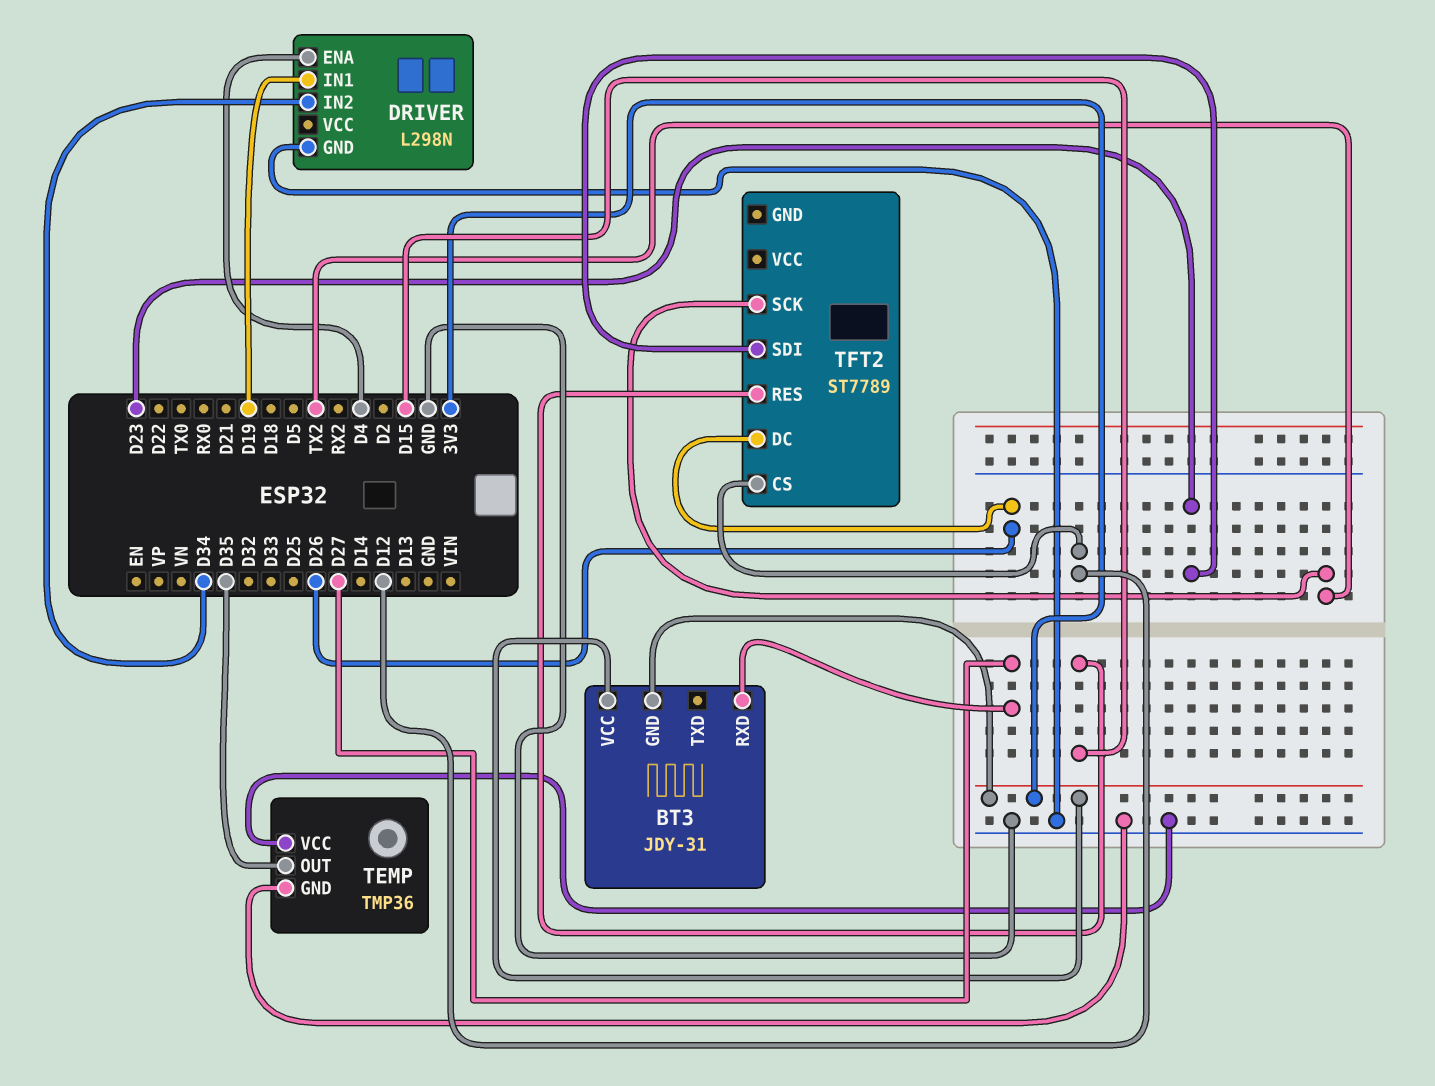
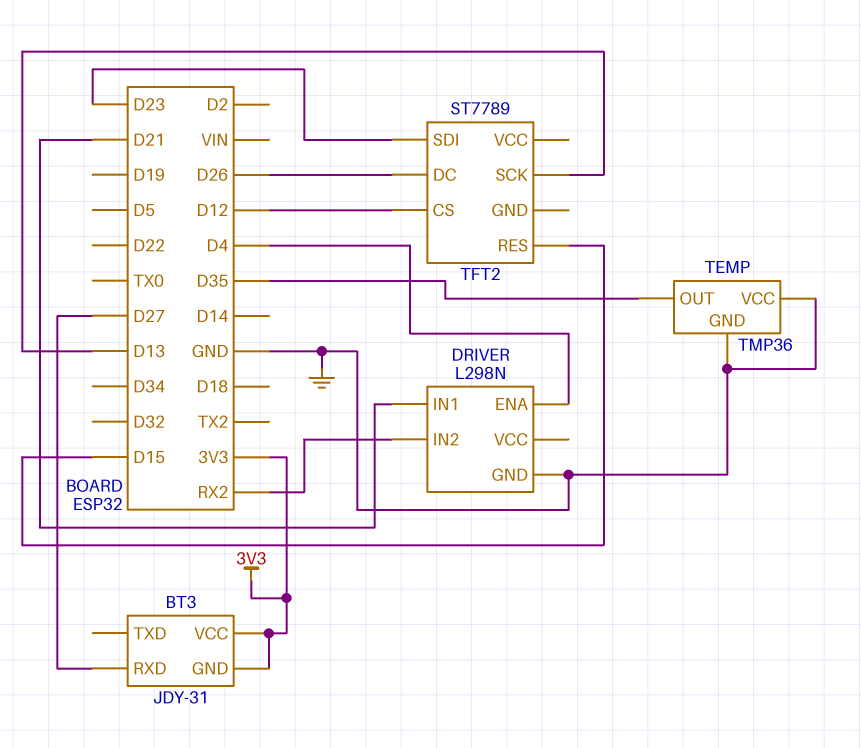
DRIVER pin IN1: D19 -> D21
DRIVER pin IN2: D34 -> RX2
TFT2 pin SCK: TX2 -> D13

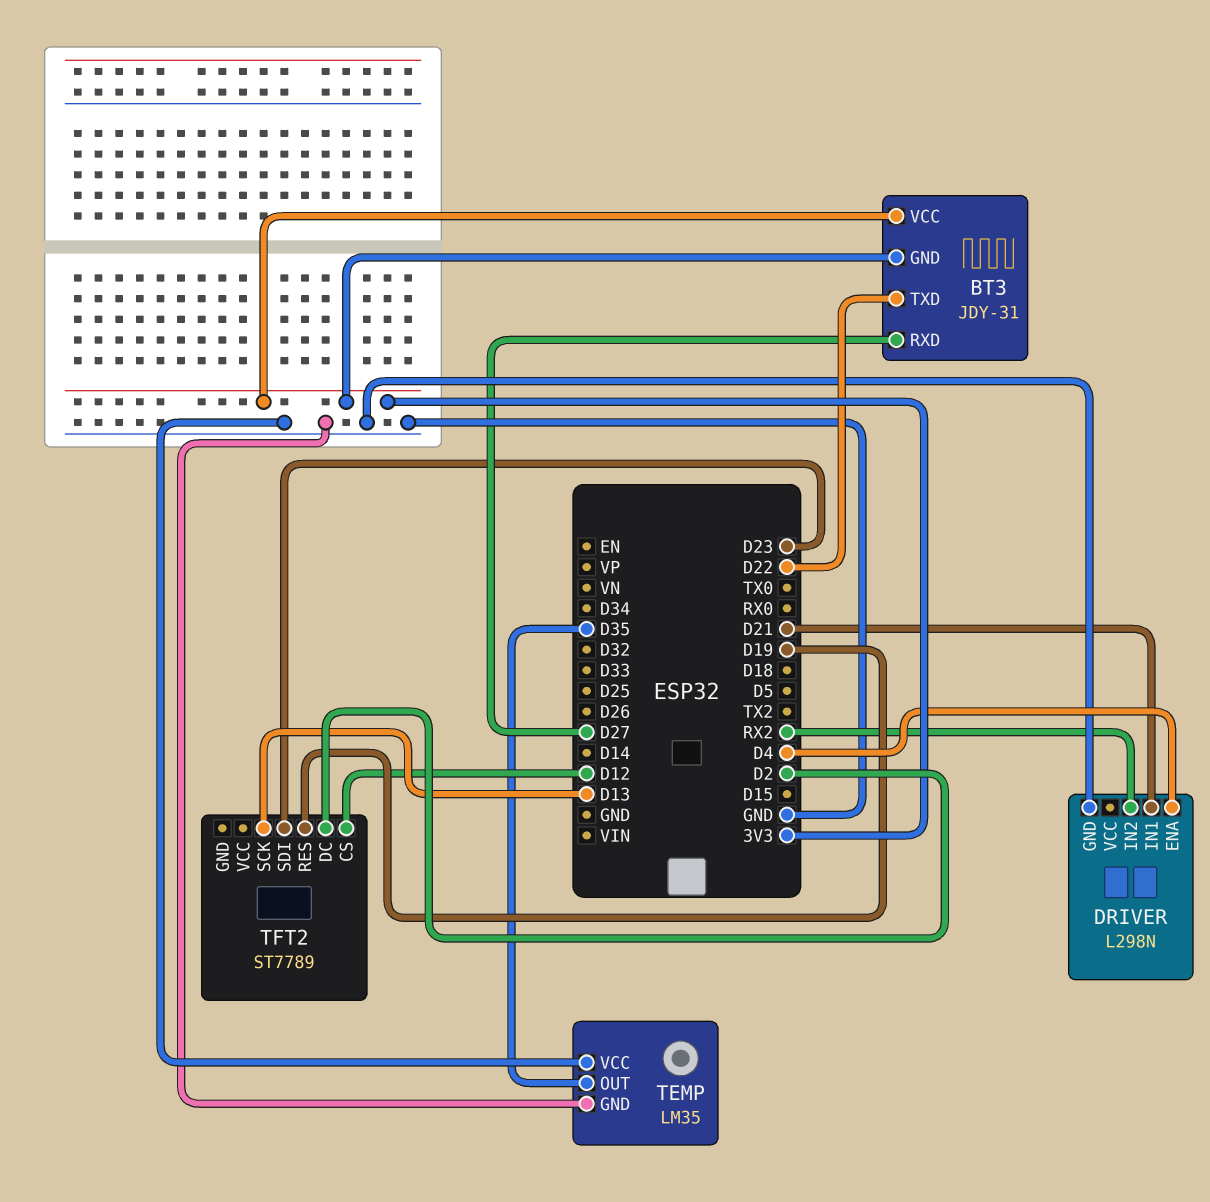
BT3 pin TXD: none -> D22
TEMP: TMP36 -> LM35
TFT2 pin DC: D26 -> D2
TFT2 pin RES: D15 -> D19

